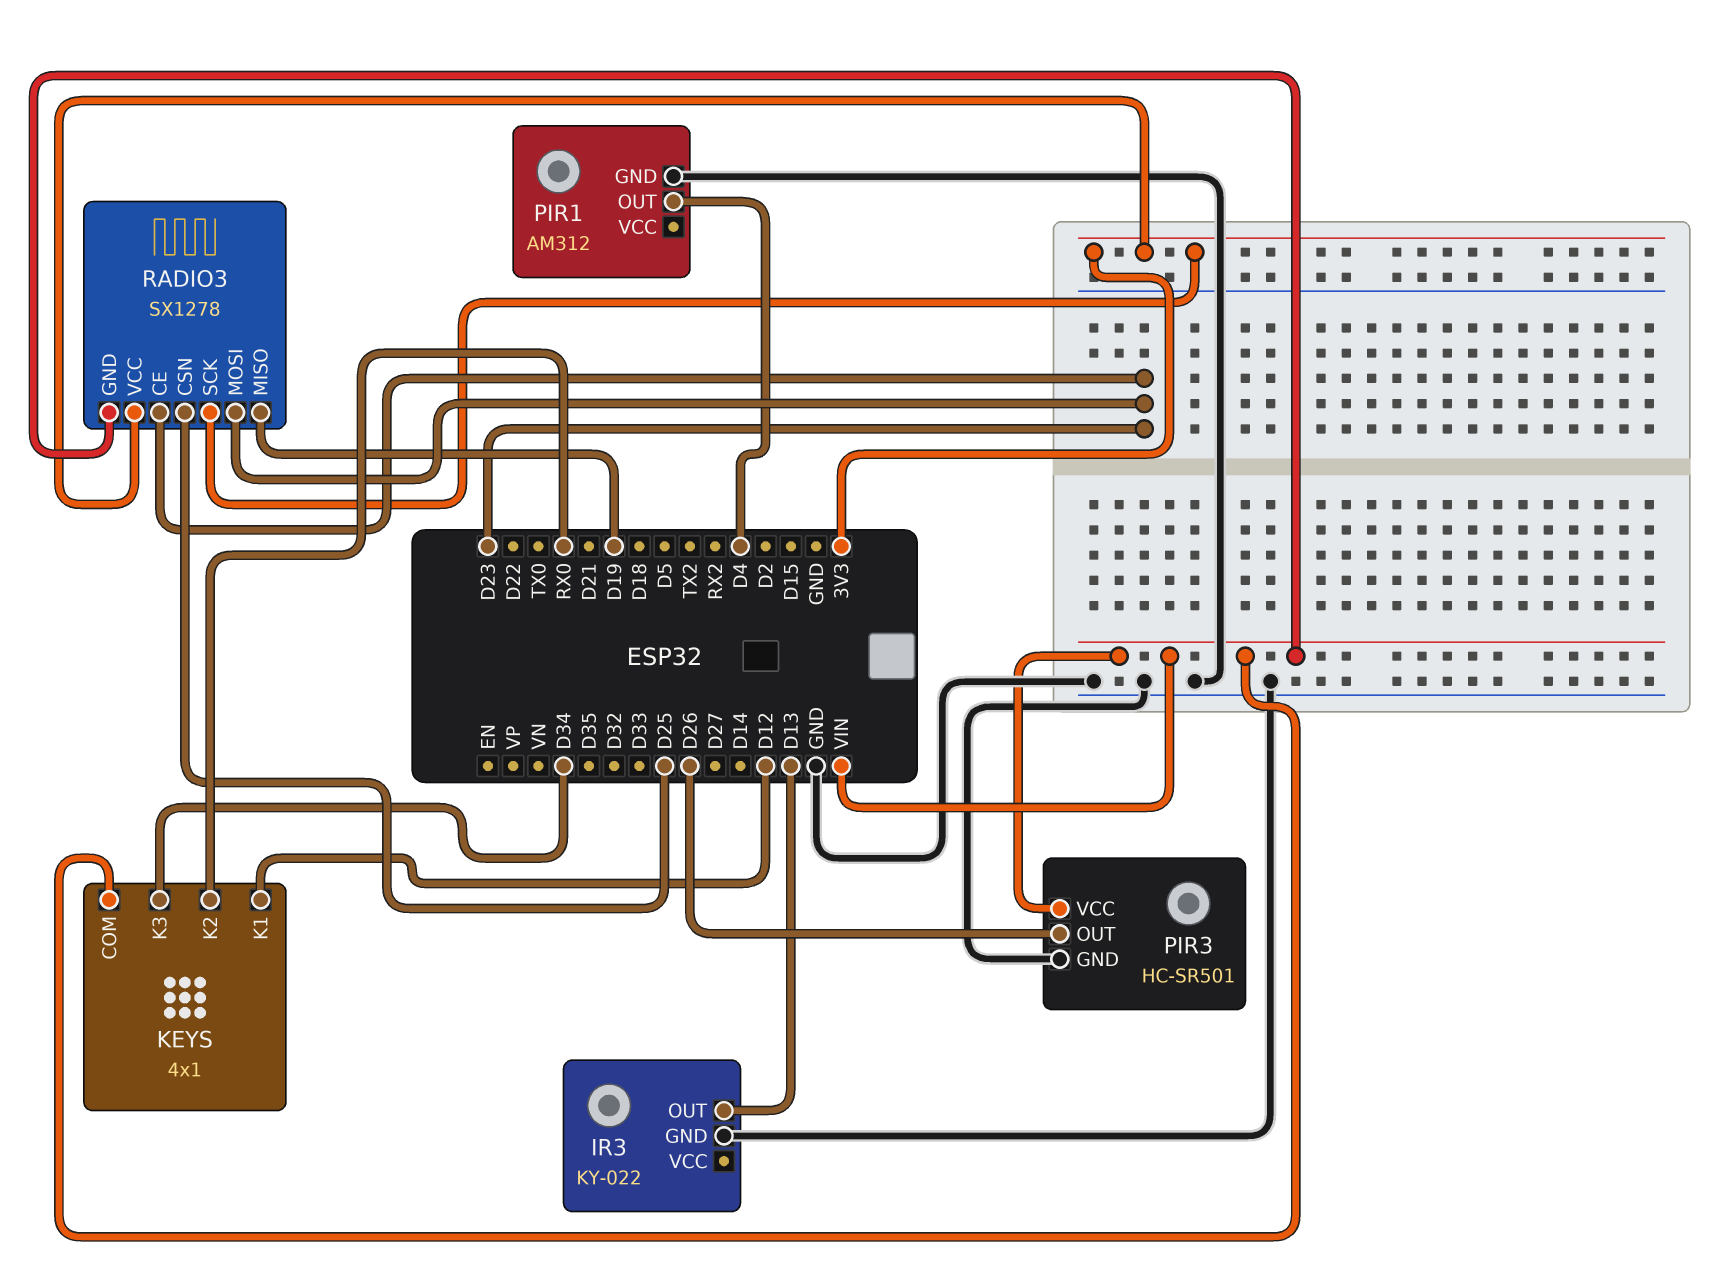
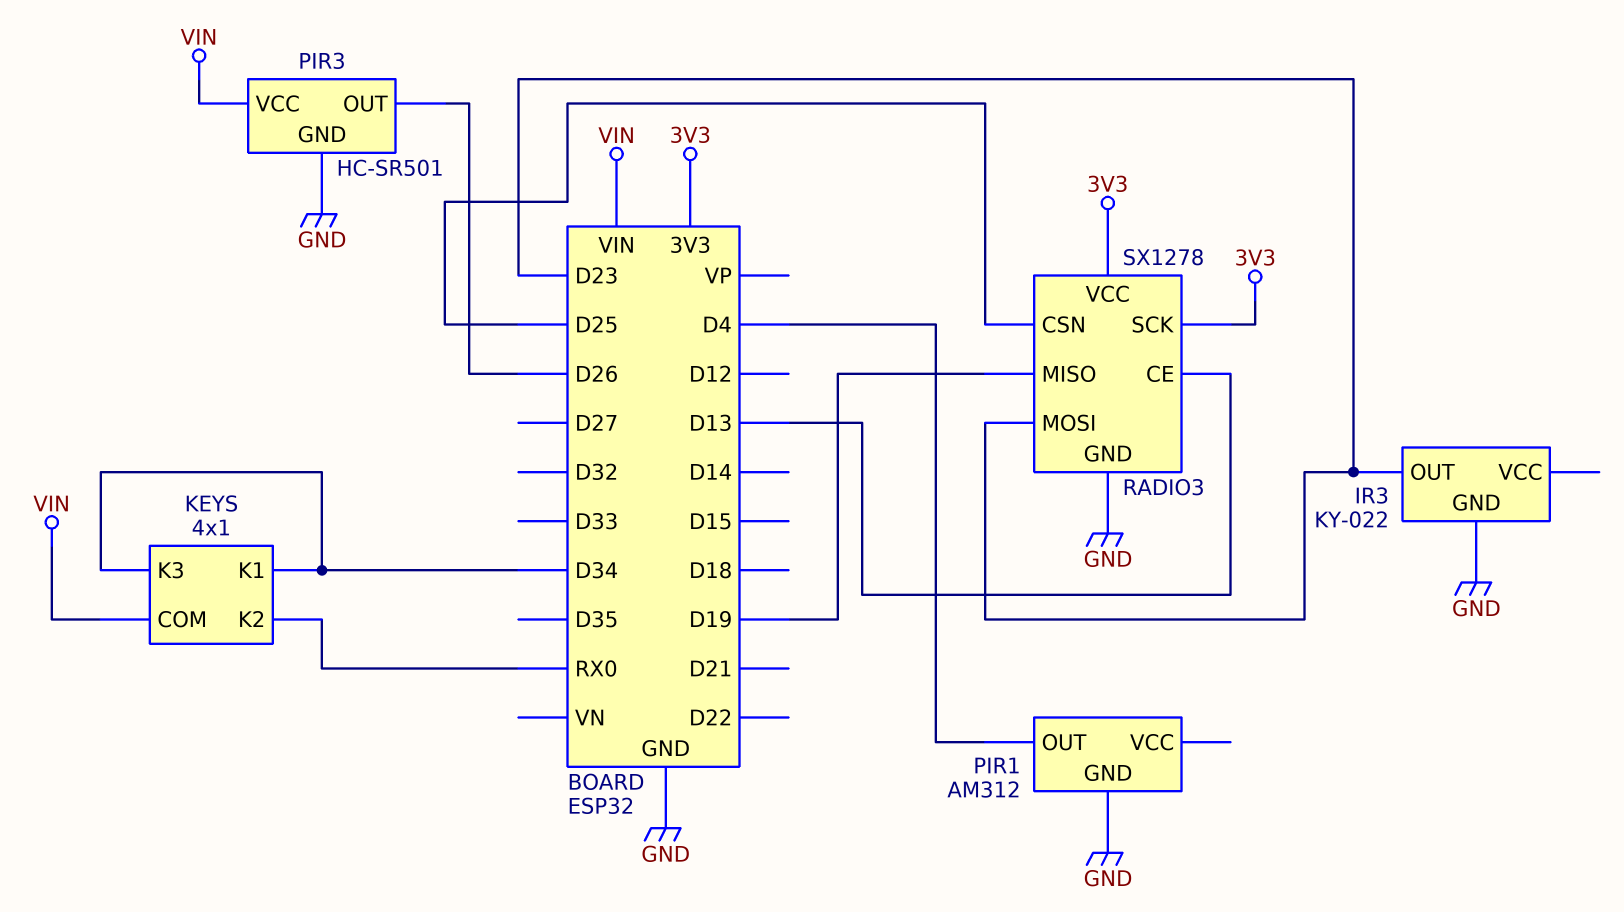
IR3 pin OUT: D13 -> D23
KEYS pin K1: D12 -> D34
RADIO3 pin CE: D23 -> D13
RADIO3 pin GND: VIN -> GND

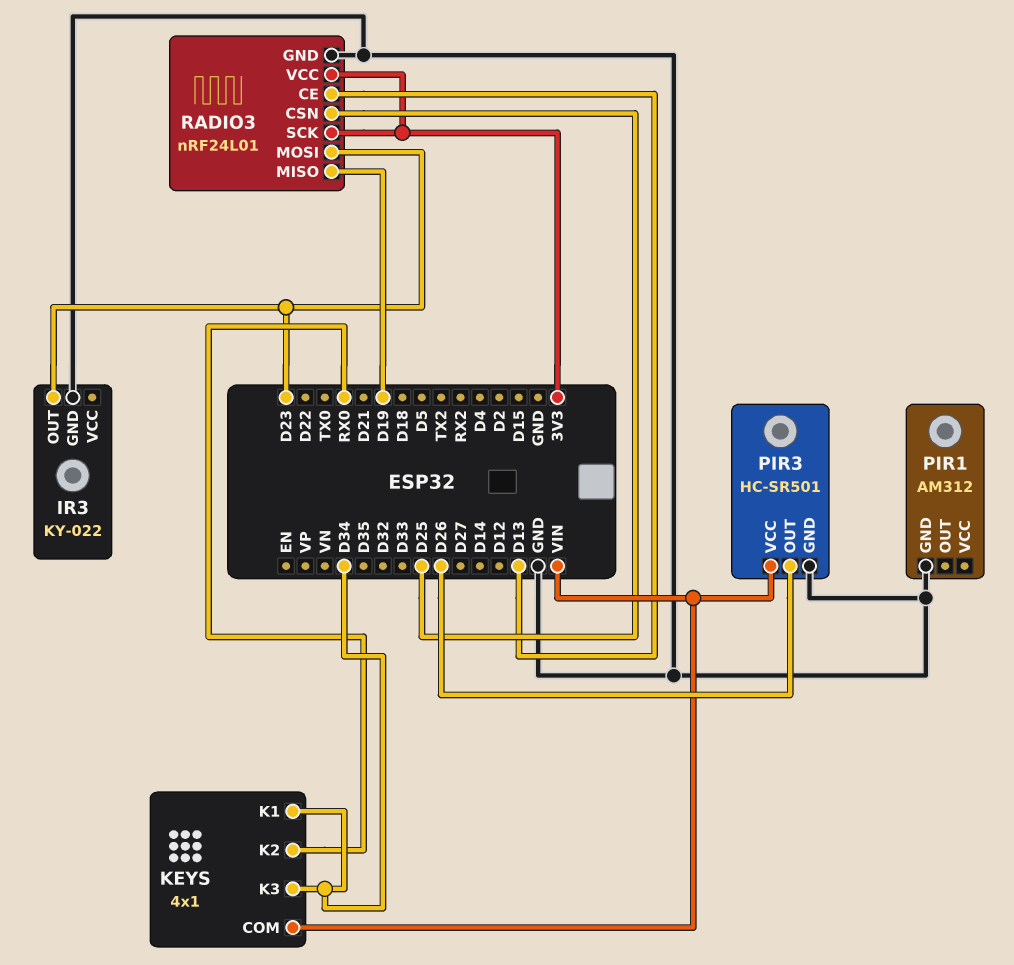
PIR1 pin OUT: D4 -> none
RADIO3: SX1278 -> nRF24L01

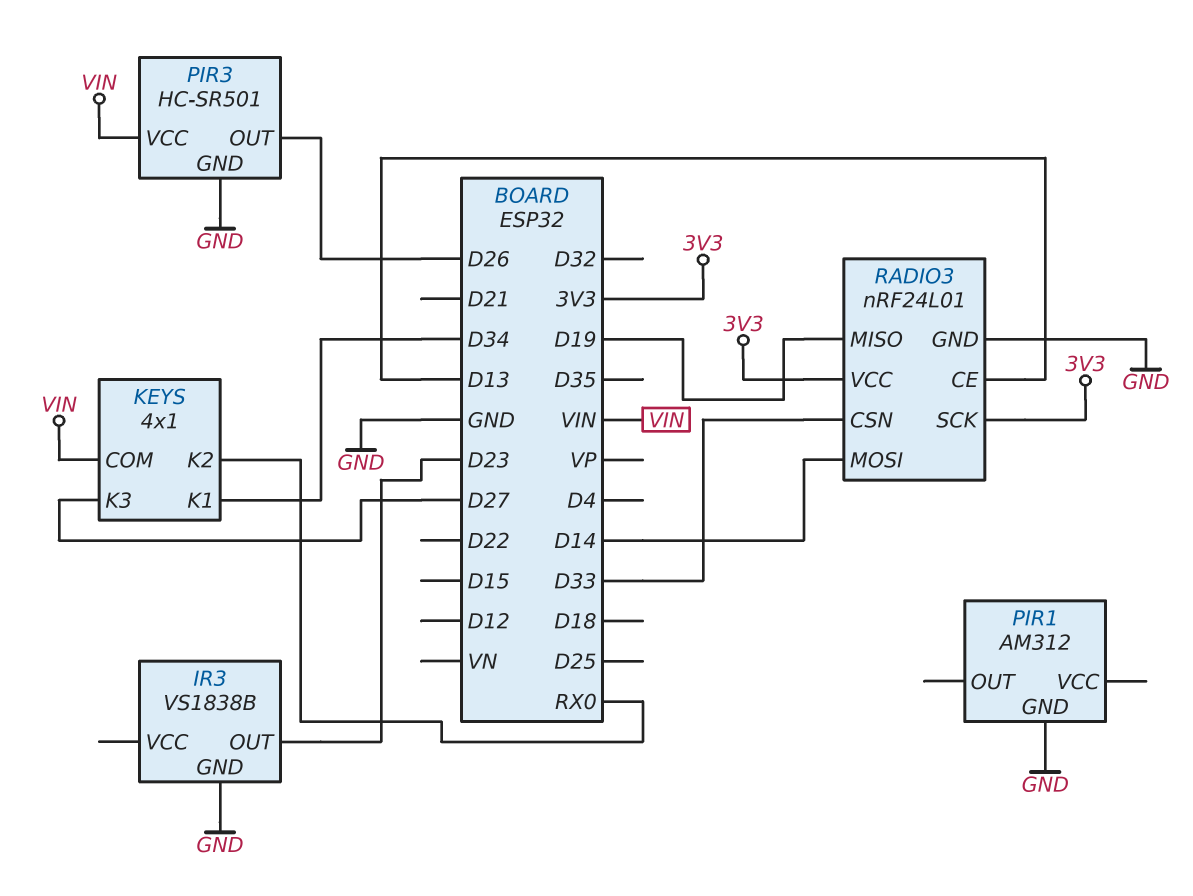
IR3: KY-022 -> VS1838B
KEYS pin K3: D34 -> D27
RADIO3 pin CSN: D25 -> D33
RADIO3 pin MOSI: D23 -> D14

